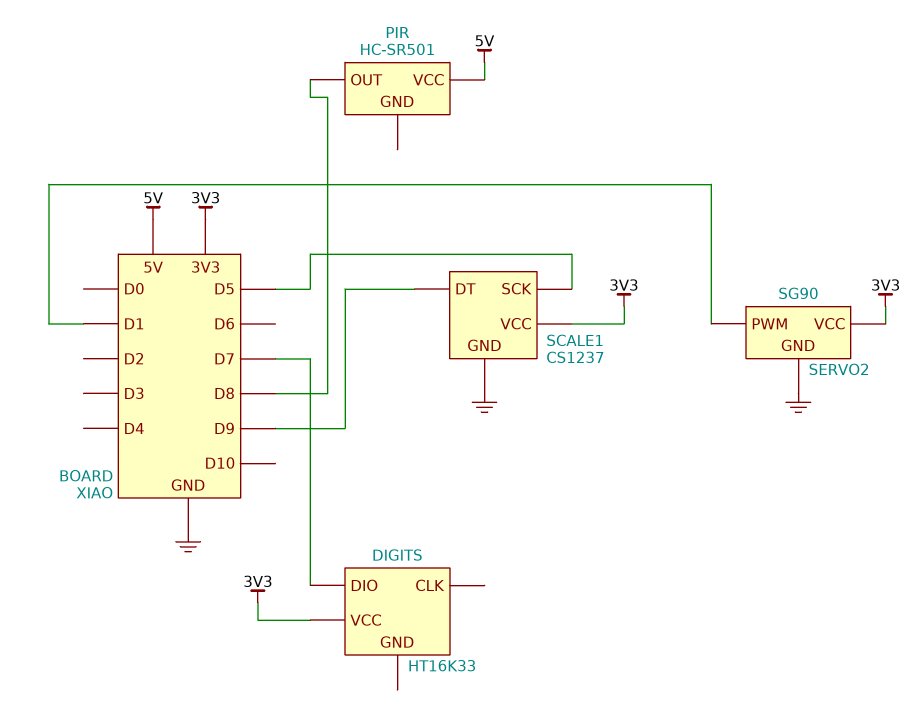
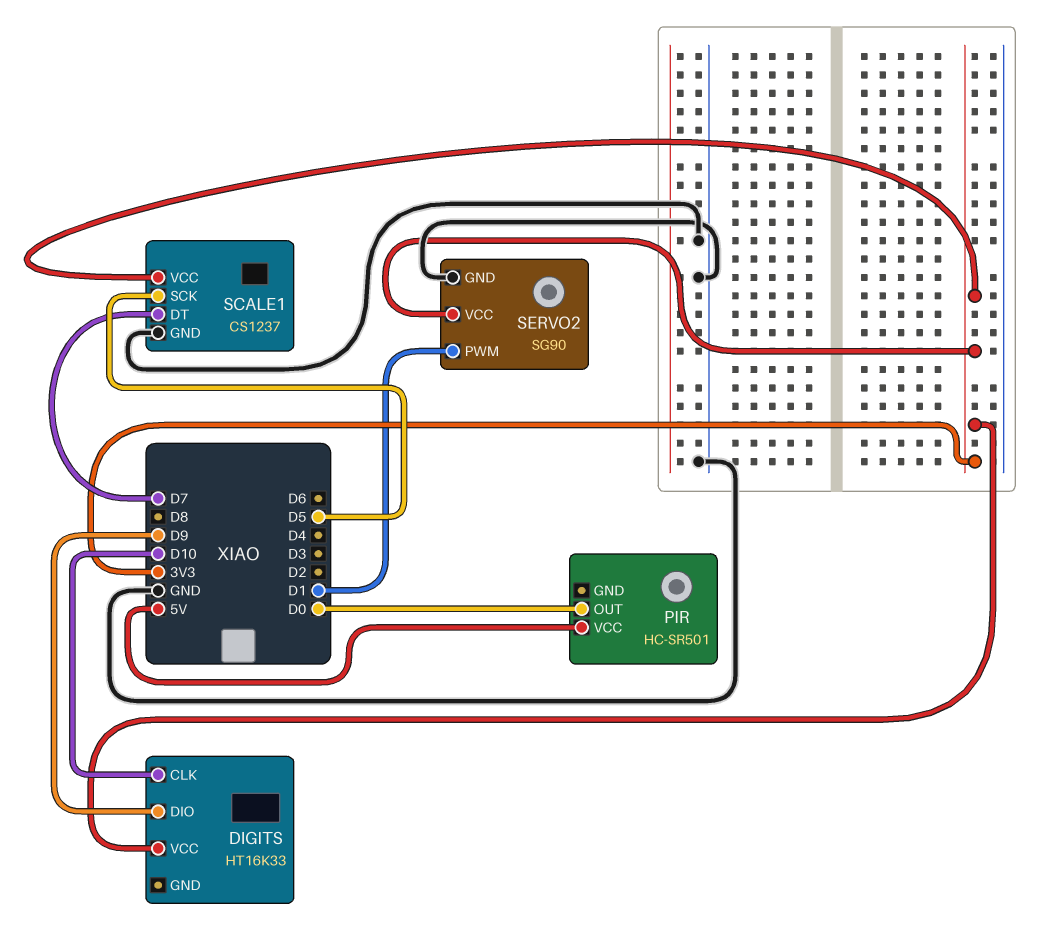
DIGITS pin CLK: none -> D10
DIGITS pin DIO: D7 -> D9
PIR pin OUT: D8 -> D0
SCALE1 pin DT: D9 -> D7

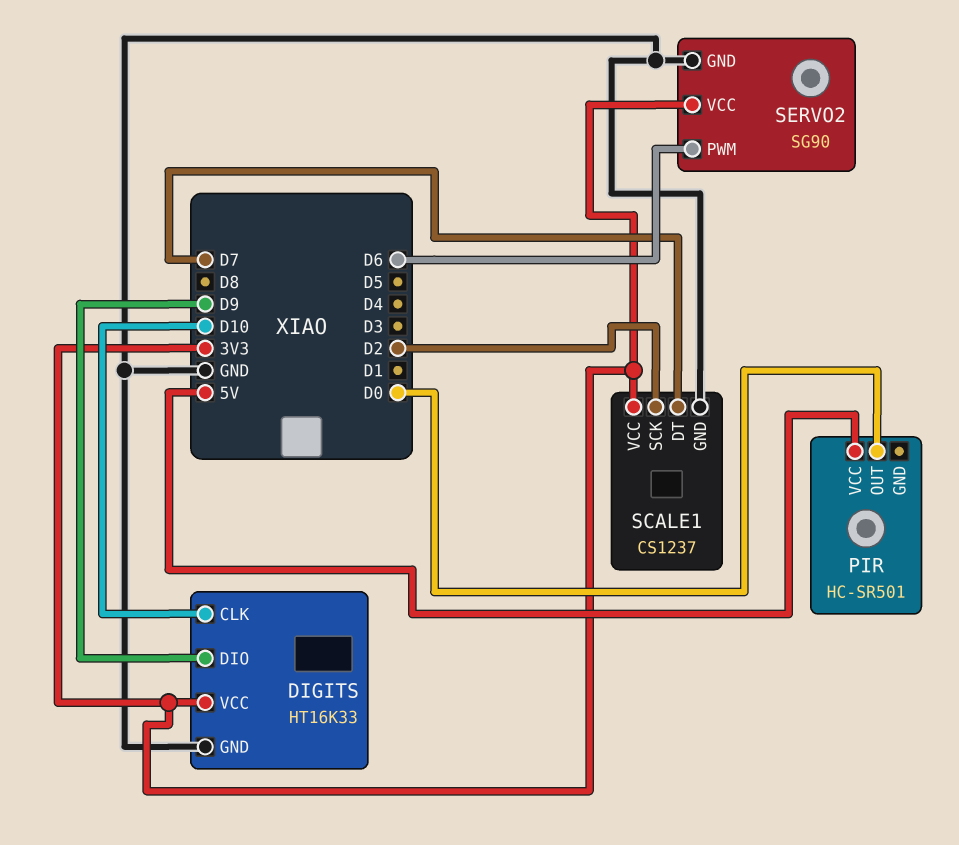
DIGITS pin GND: none -> GND
SCALE1 pin SCK: D5 -> D2
SERVO2 pin PWM: D1 -> D6

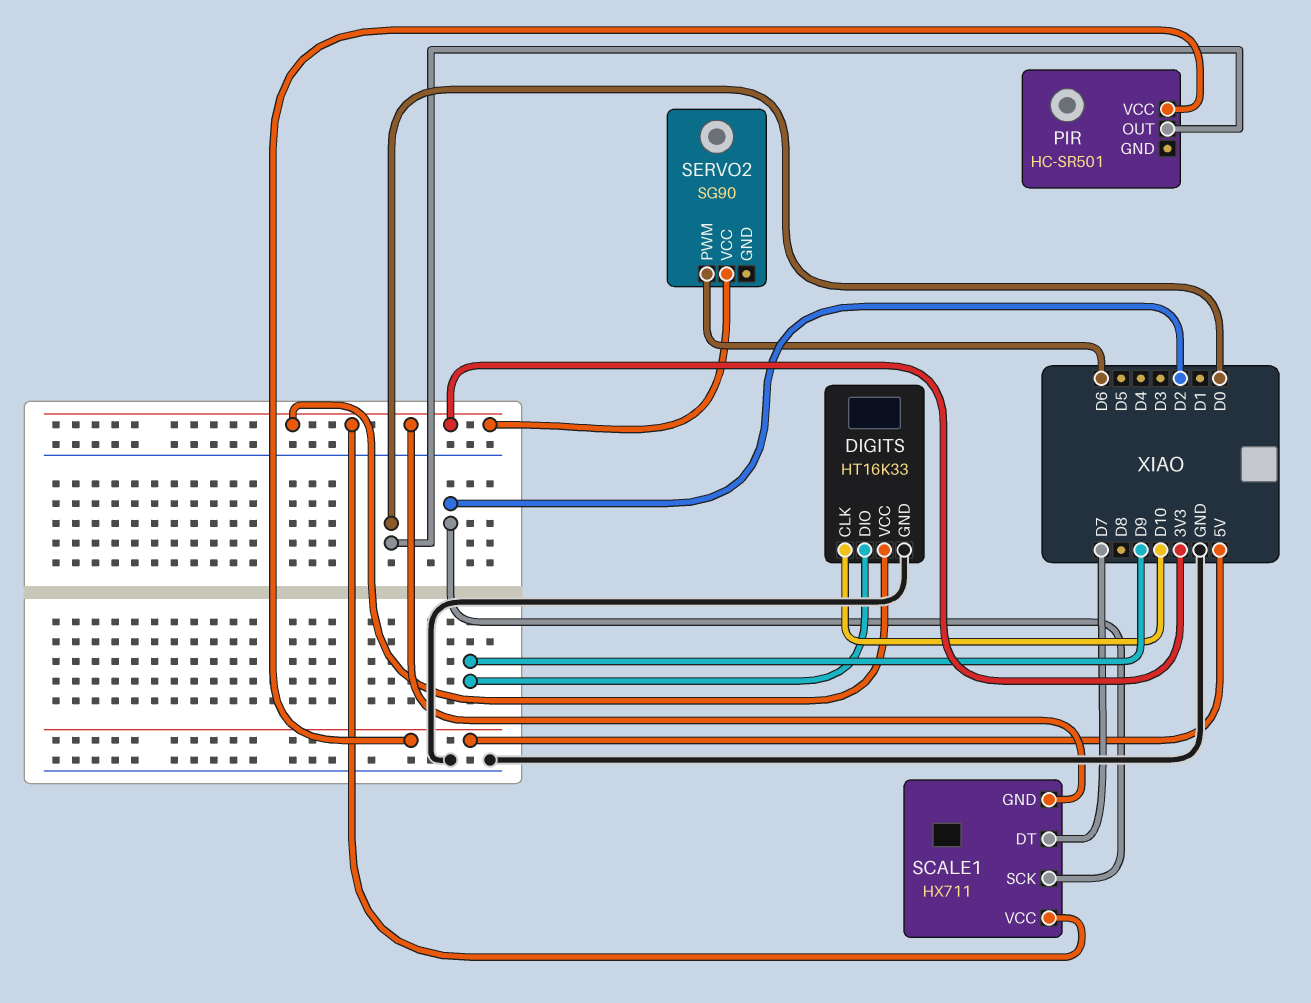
SCALE1: CS1237 -> HX711
SCALE1 pin GND: GND -> 3V3
SERVO2 pin GND: GND -> none

